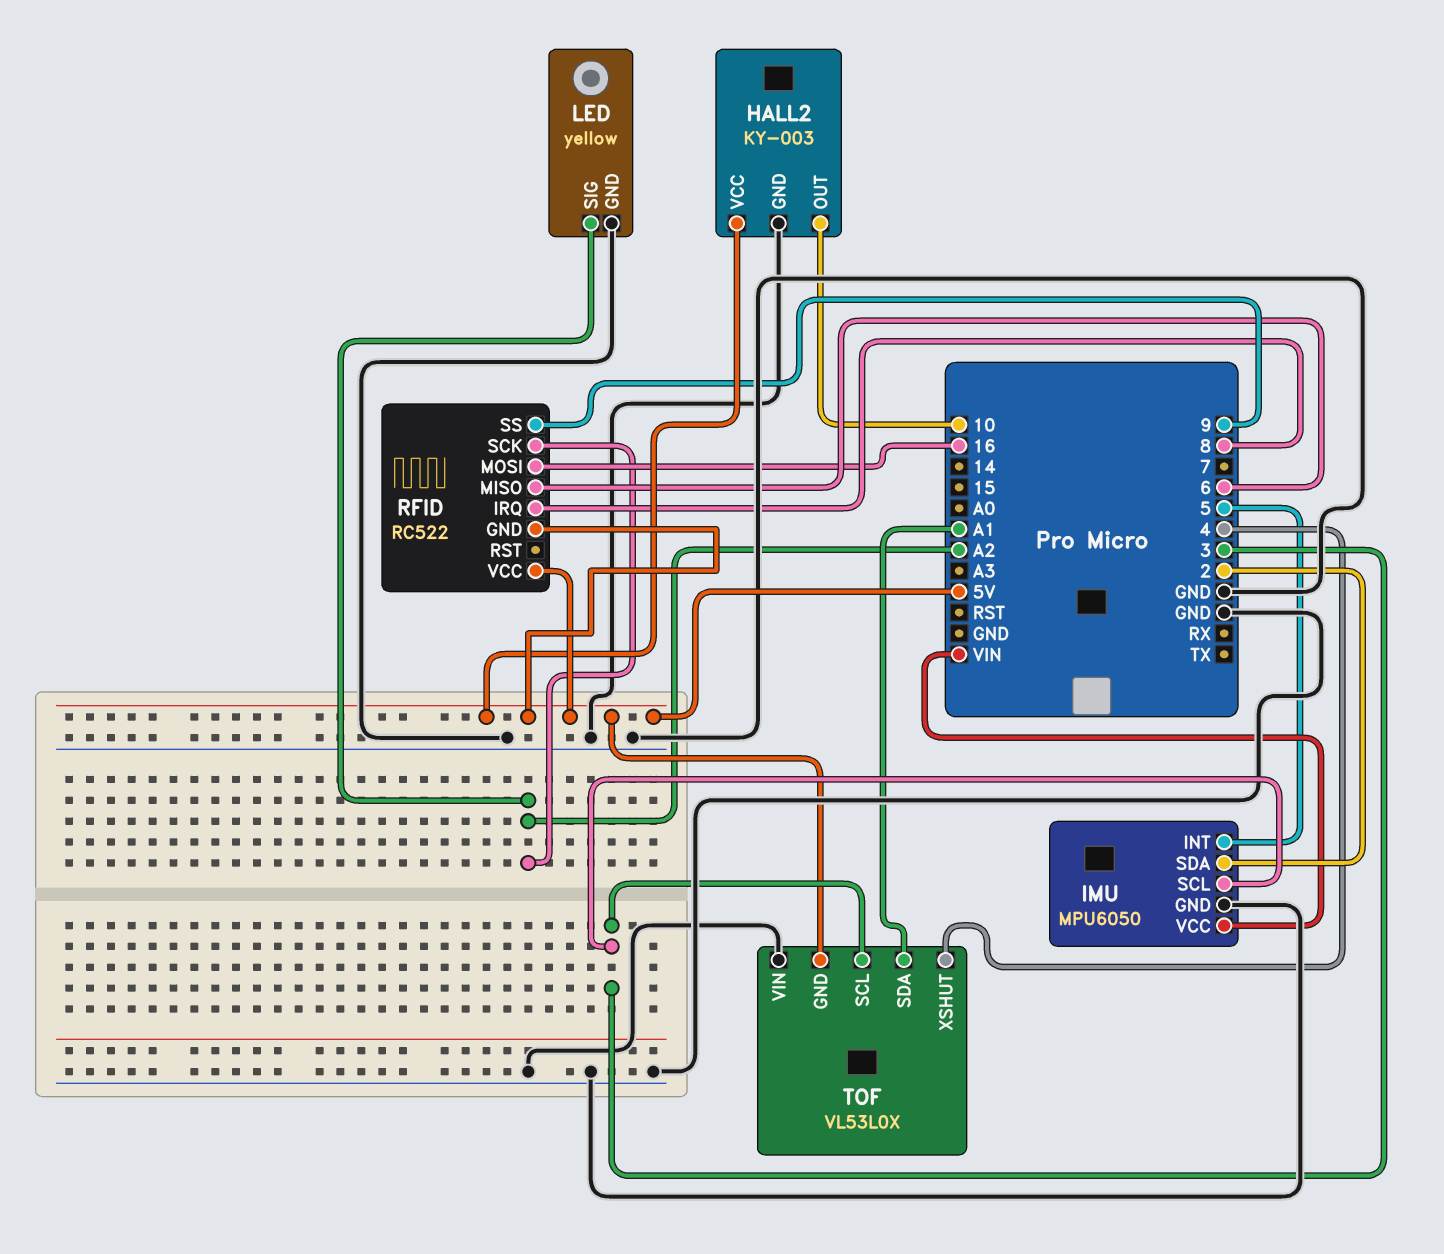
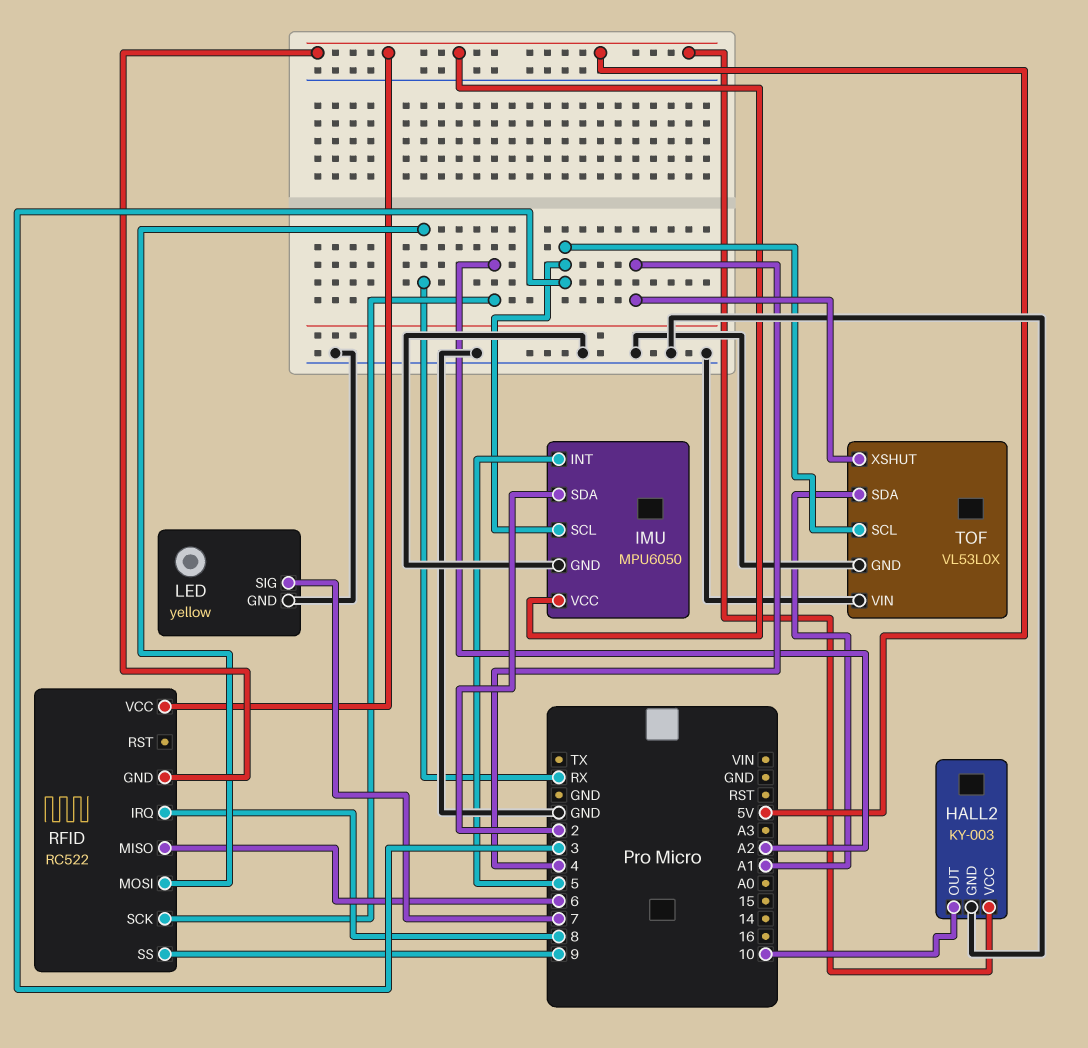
IMU pin VCC: VIN -> 5V
LED pin SIG: A2 -> 7
RFID pin MOSI: 16 -> RX
TOF pin GND: 5V -> GND

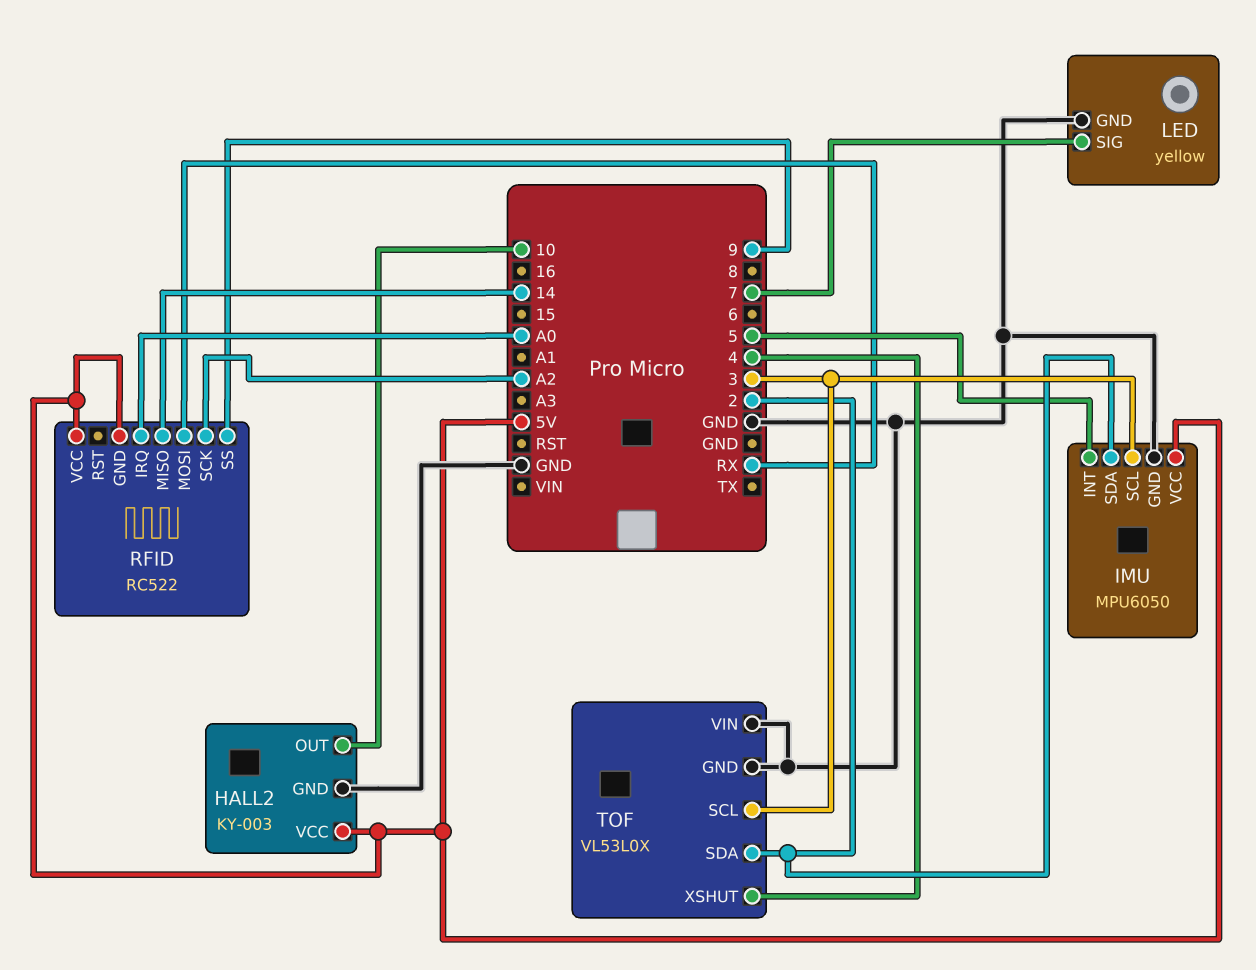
RFID pin IRQ: 8 -> A0
RFID pin MISO: 6 -> 14
TOF pin SDA: A1 -> 2

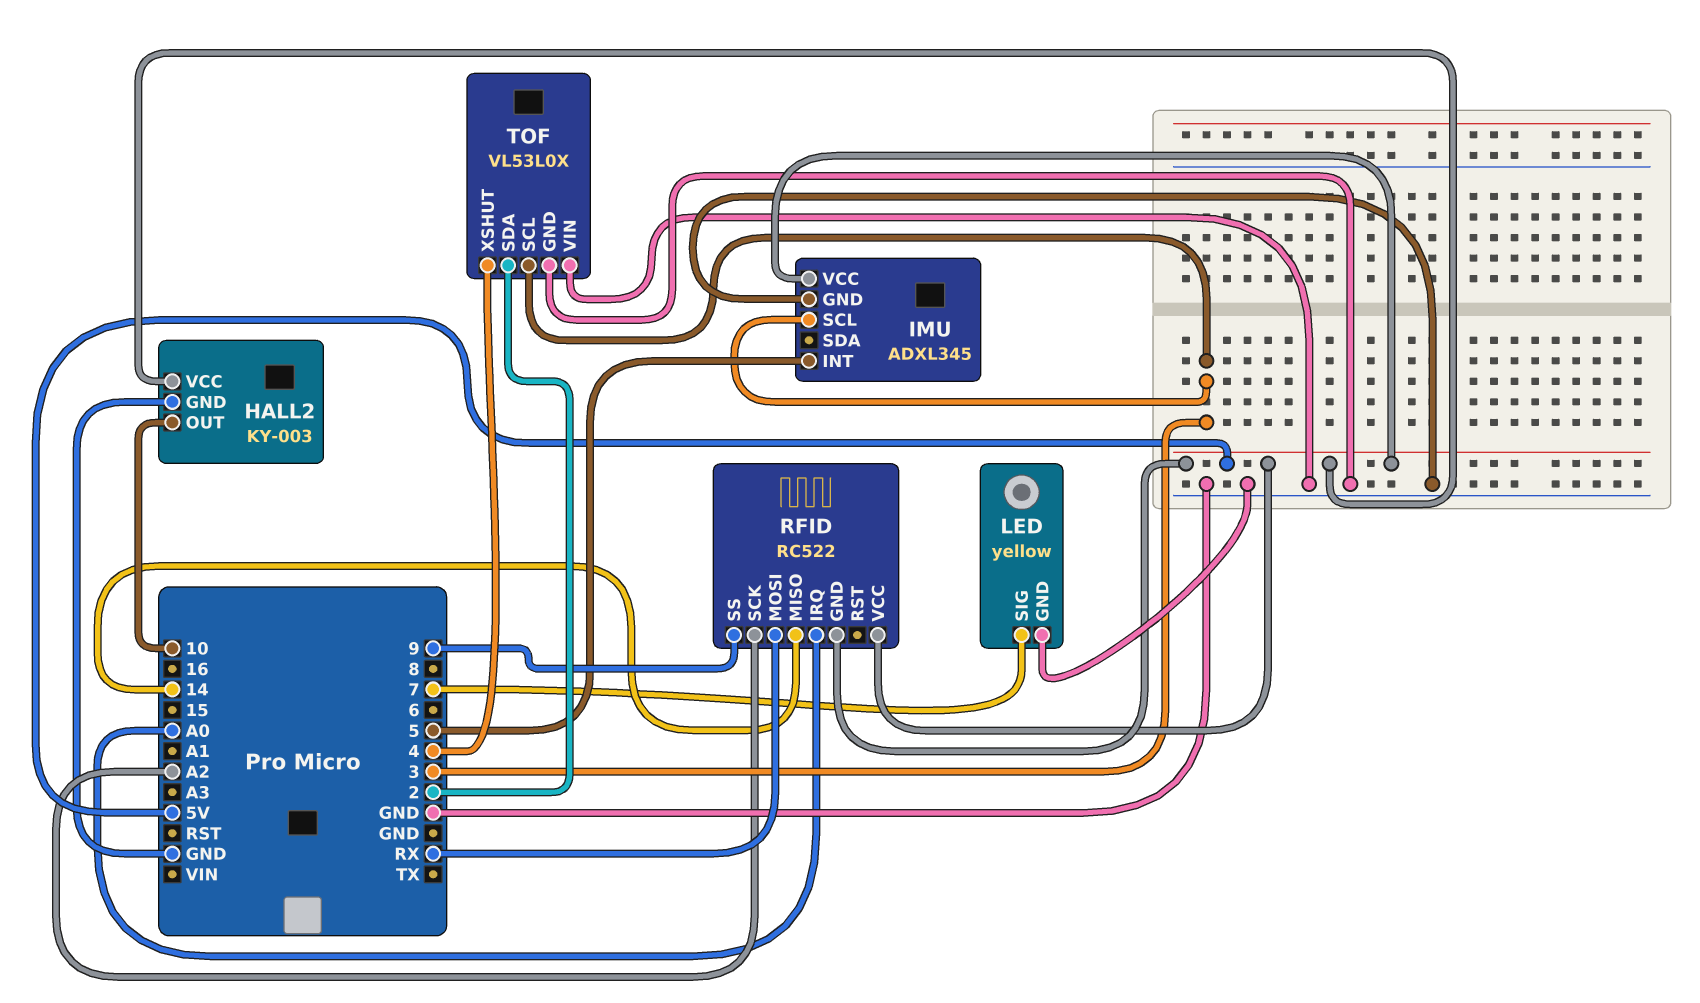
IMU: MPU6050 -> ADXL345
IMU pin SDA: 2 -> none

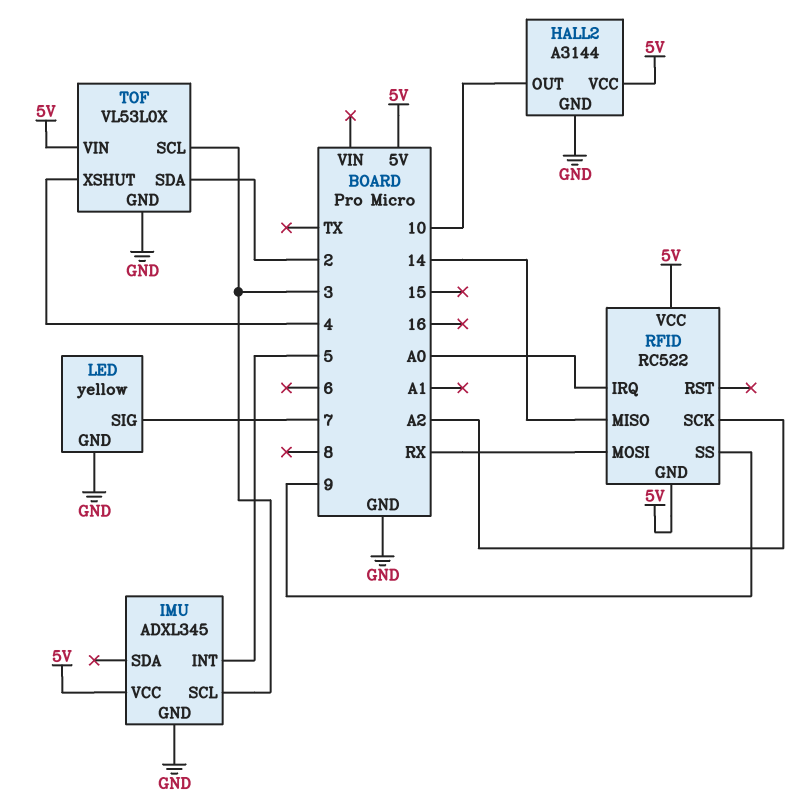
HALL2: KY-003 -> A3144
TOF pin VIN: GND -> 5V

